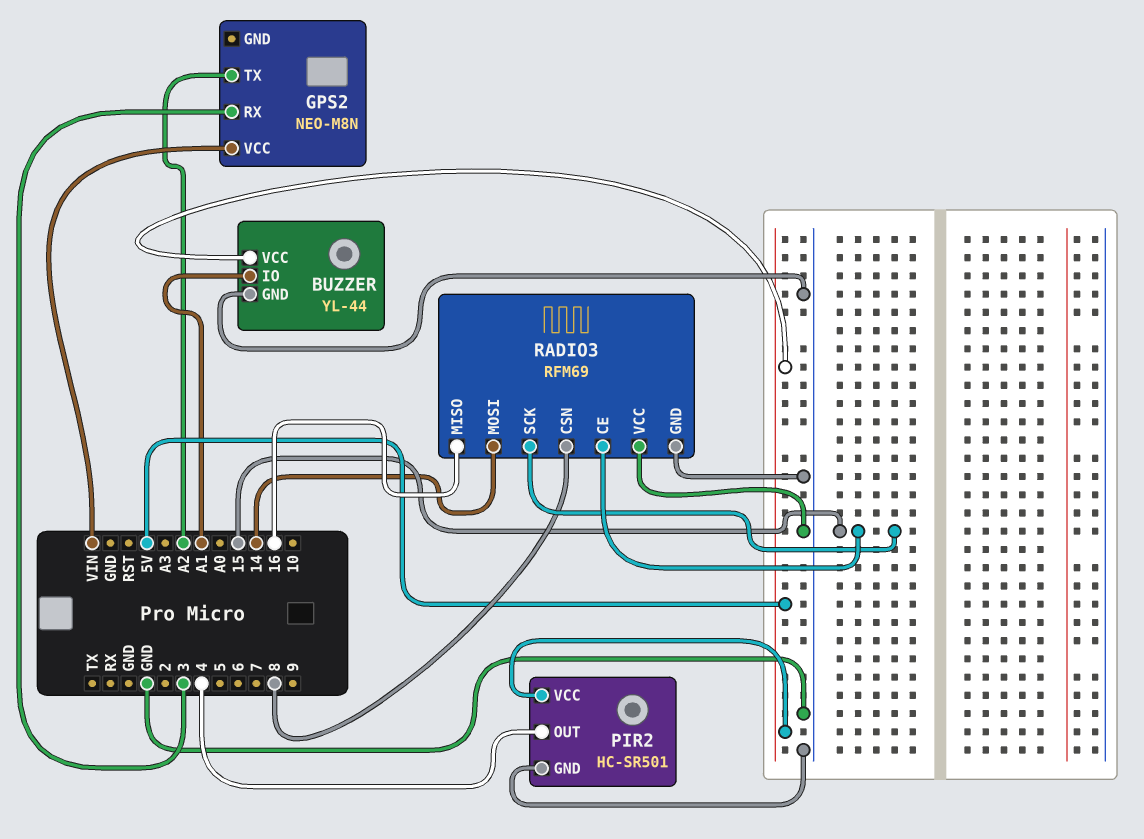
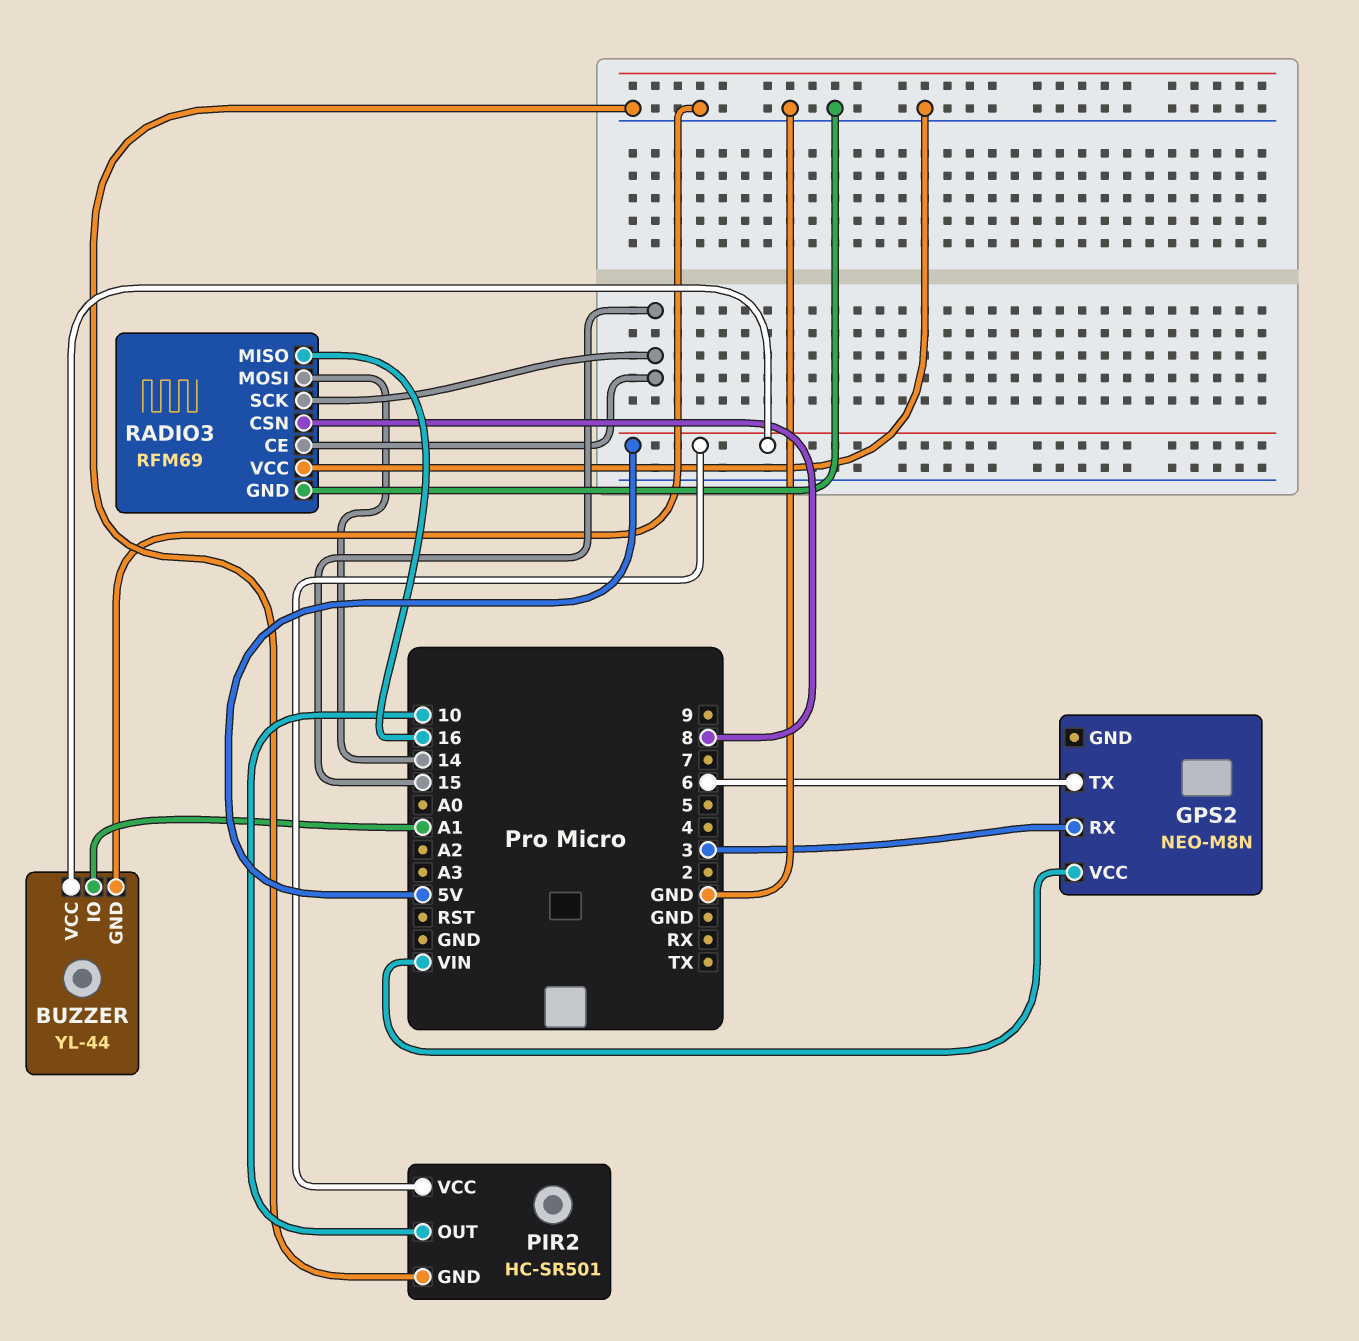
GPS2 pin TX: A2 -> 6
PIR2 pin OUT: 4 -> 10

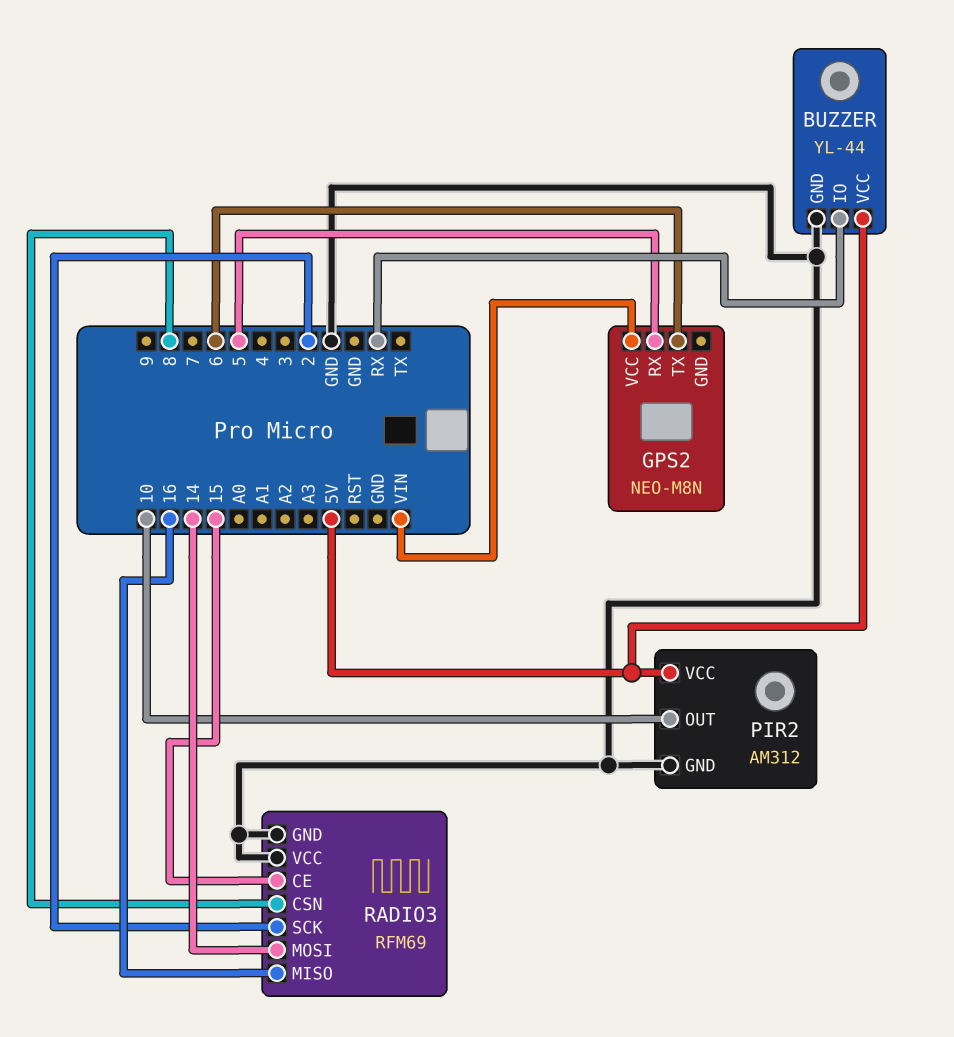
BUZZER pin IO: A1 -> RX
GPS2 pin RX: 3 -> 5
PIR2: HC-SR501 -> AM312
RADIO3 pin SCK: 15 -> 2

